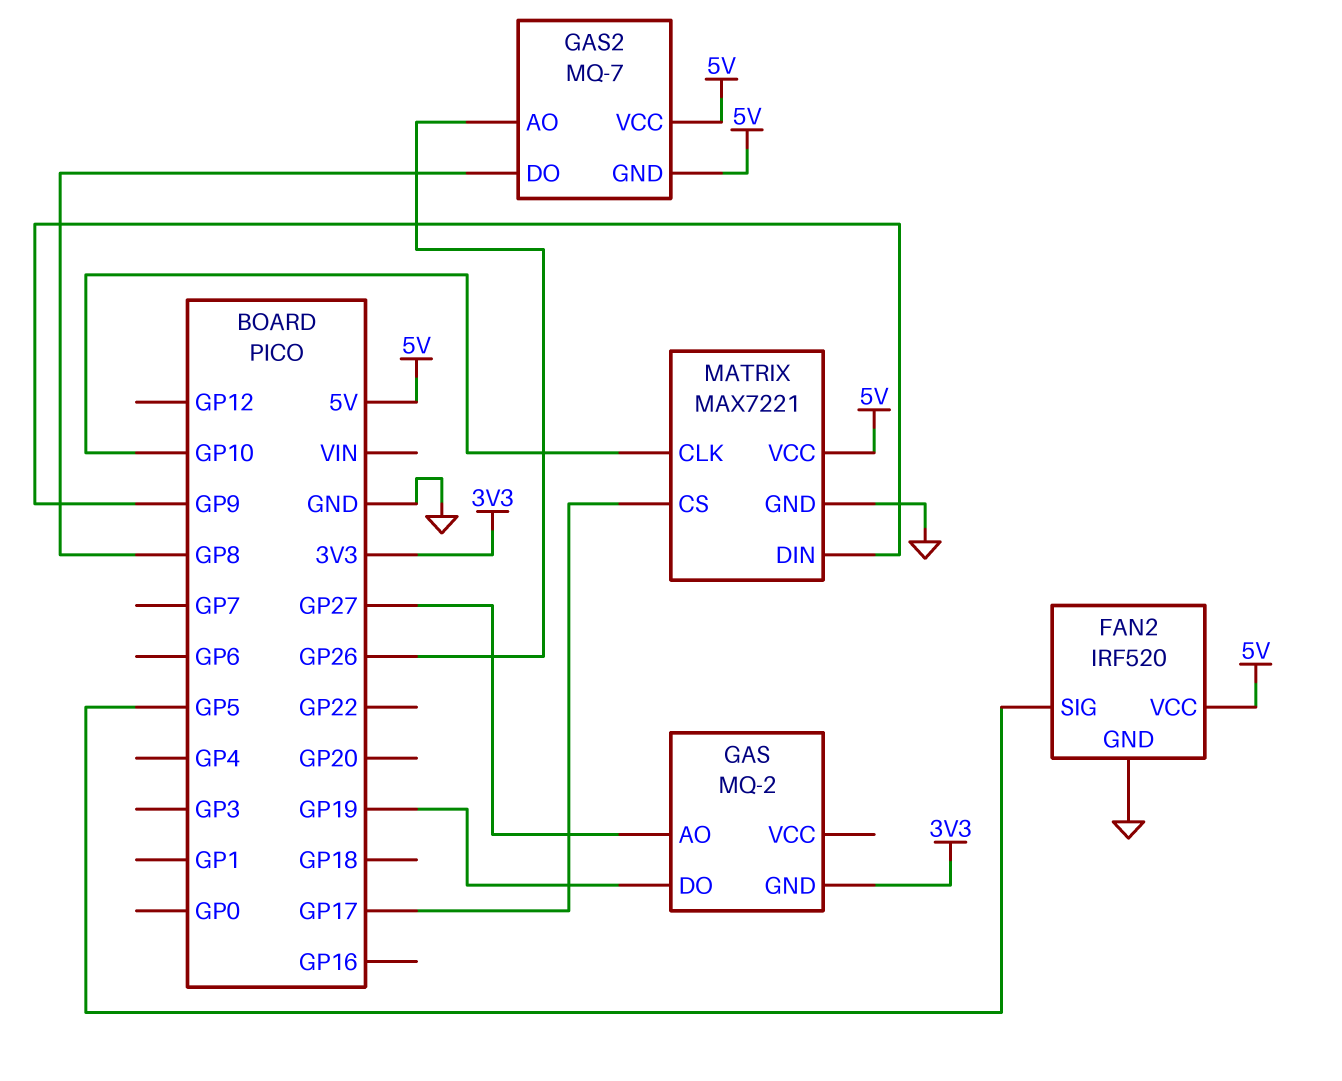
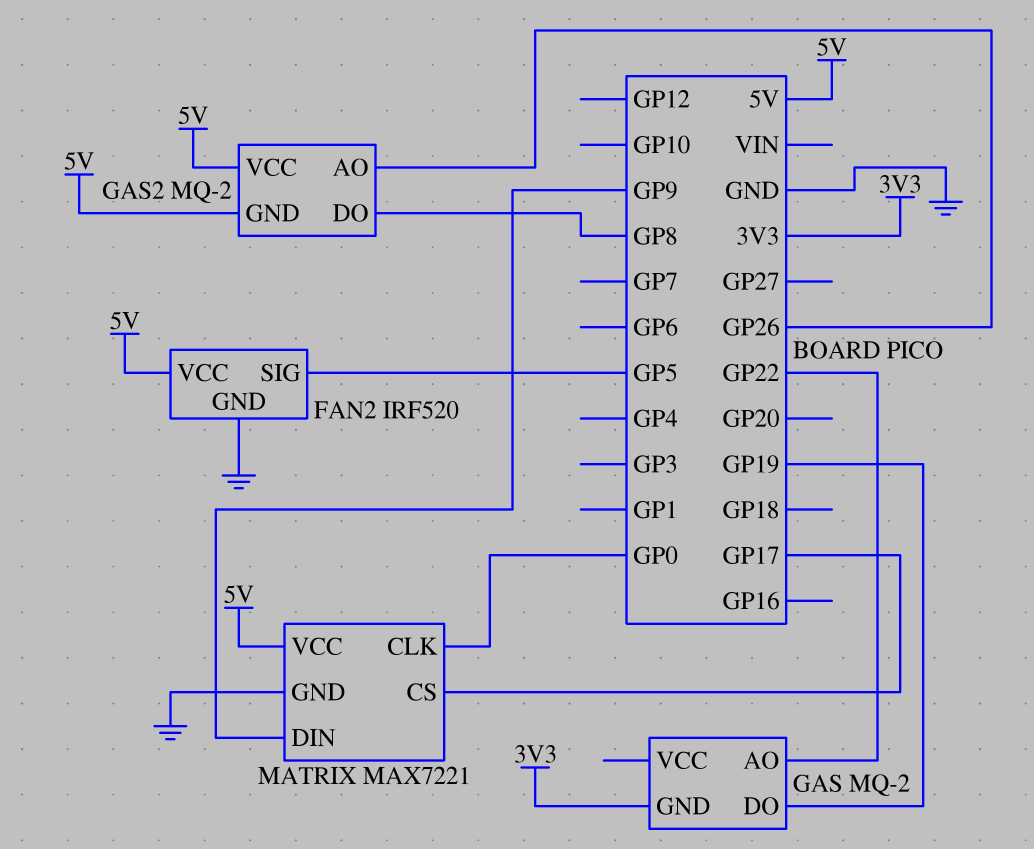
GAS pin AO: GP27 -> GP22
GAS2: MQ-7 -> MQ-2
MATRIX pin CLK: GP10 -> GP0

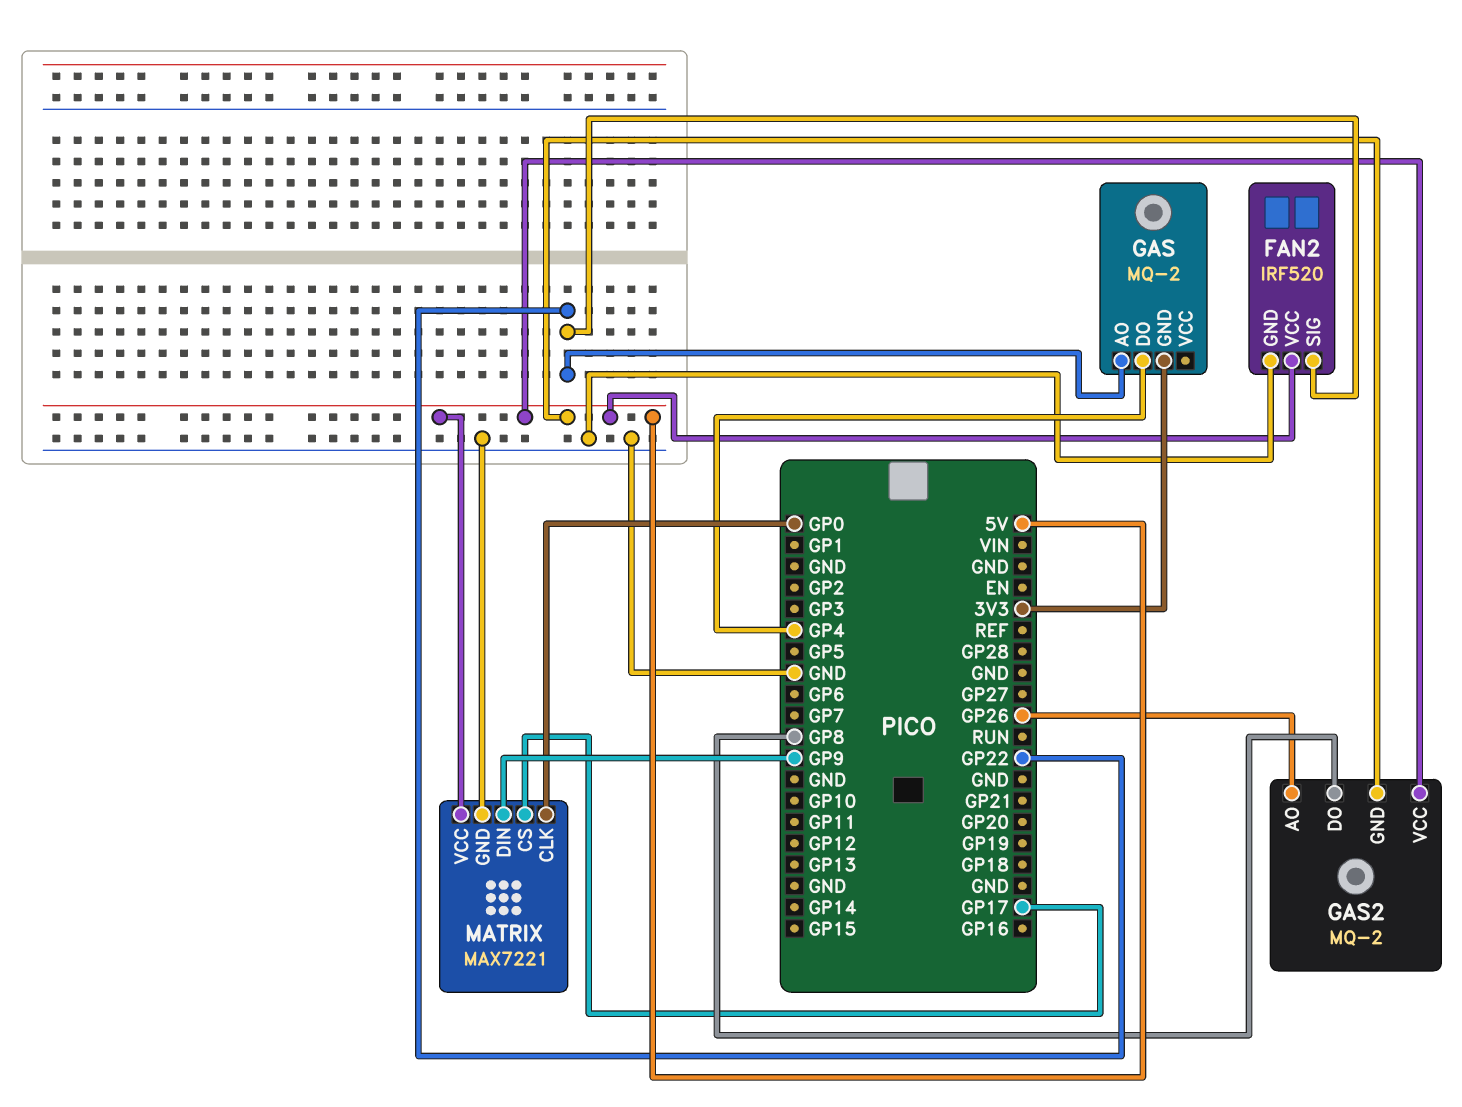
FAN2 pin SIG: GP5 -> GP22
GAS pin DO: GP19 -> GP4

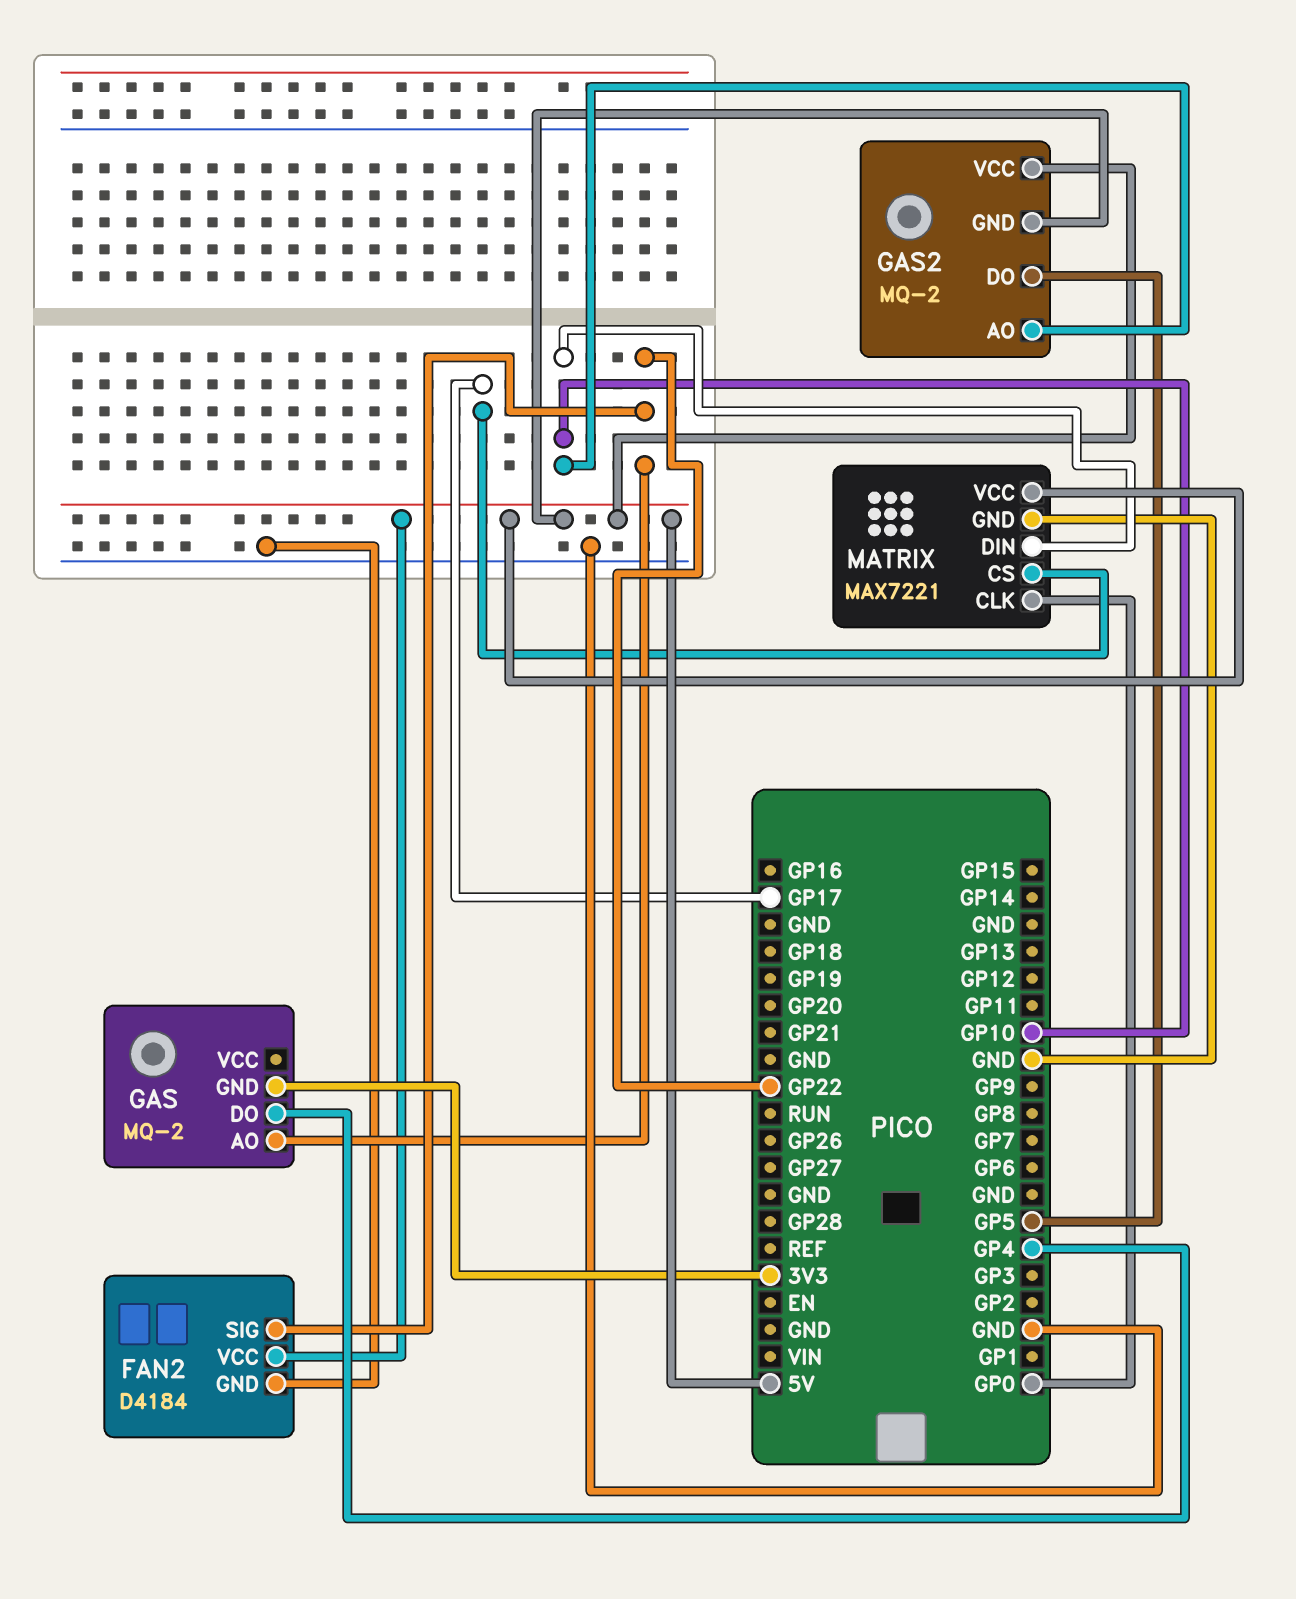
FAN2: IRF520 -> D4184
GAS2 pin AO: GP26 -> GP10
GAS2 pin DO: GP8 -> GP5
MATRIX pin DIN: GP9 -> GP10

